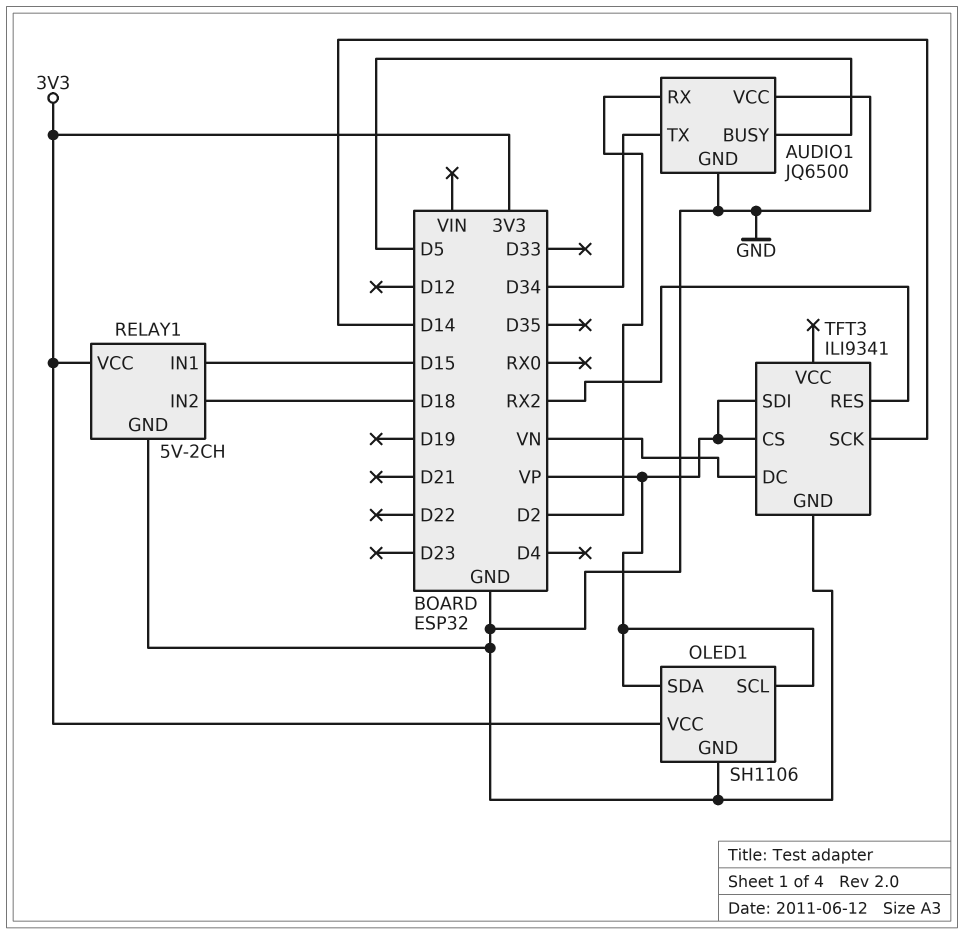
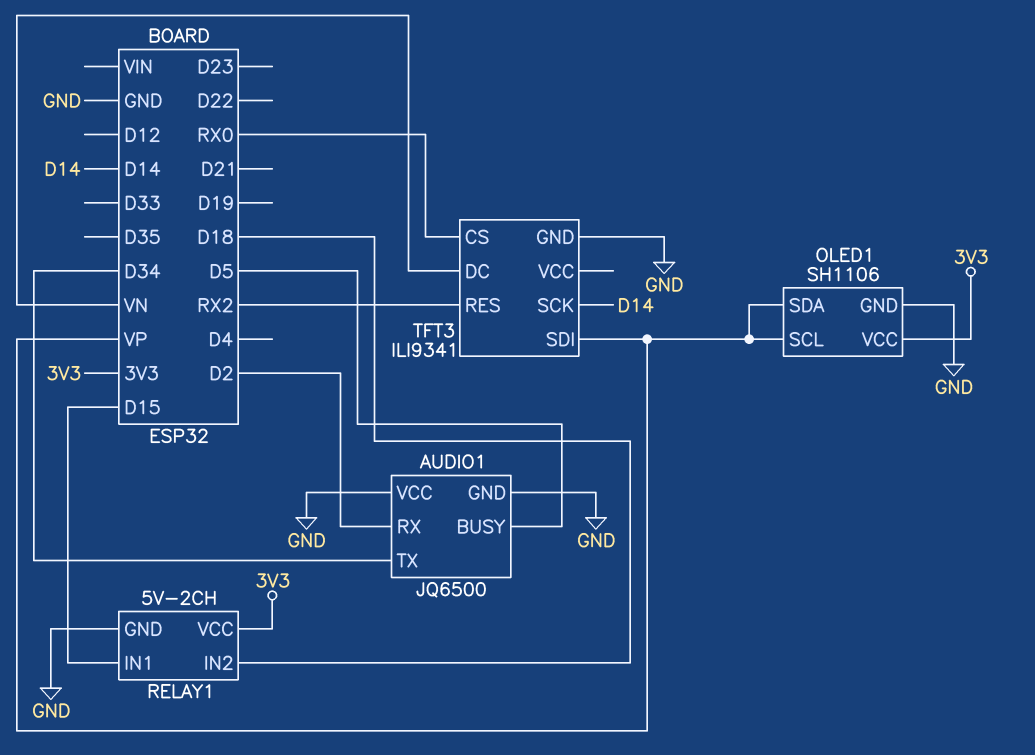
TFT3 pin CS: VP -> RX0

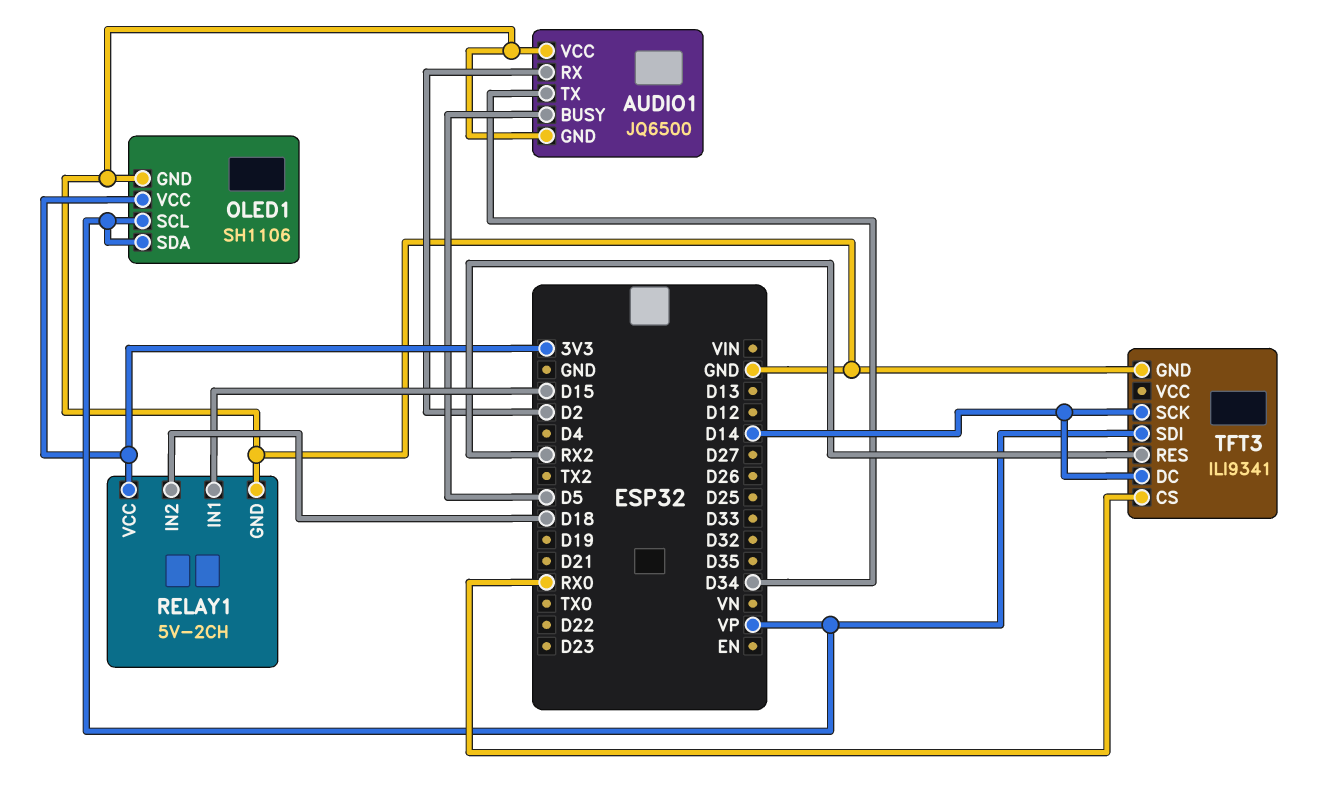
TFT3 pin DC: VN -> D14

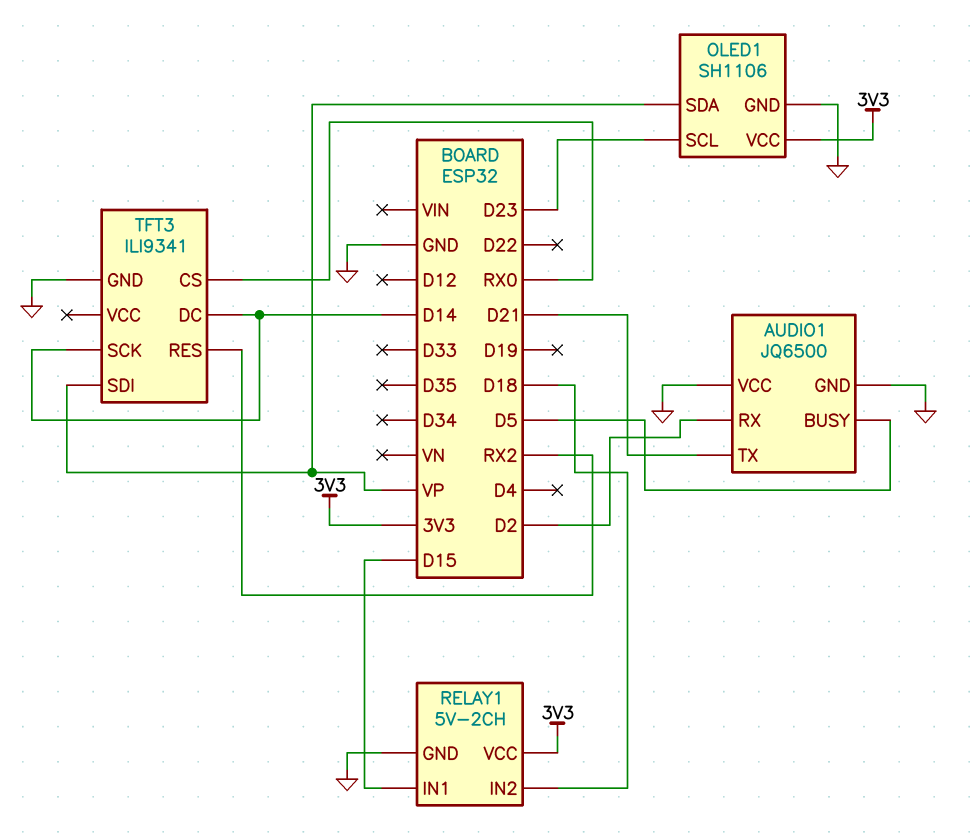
AUDIO1 pin TX: D34 -> D21
OLED1 pin SCL: VP -> D23

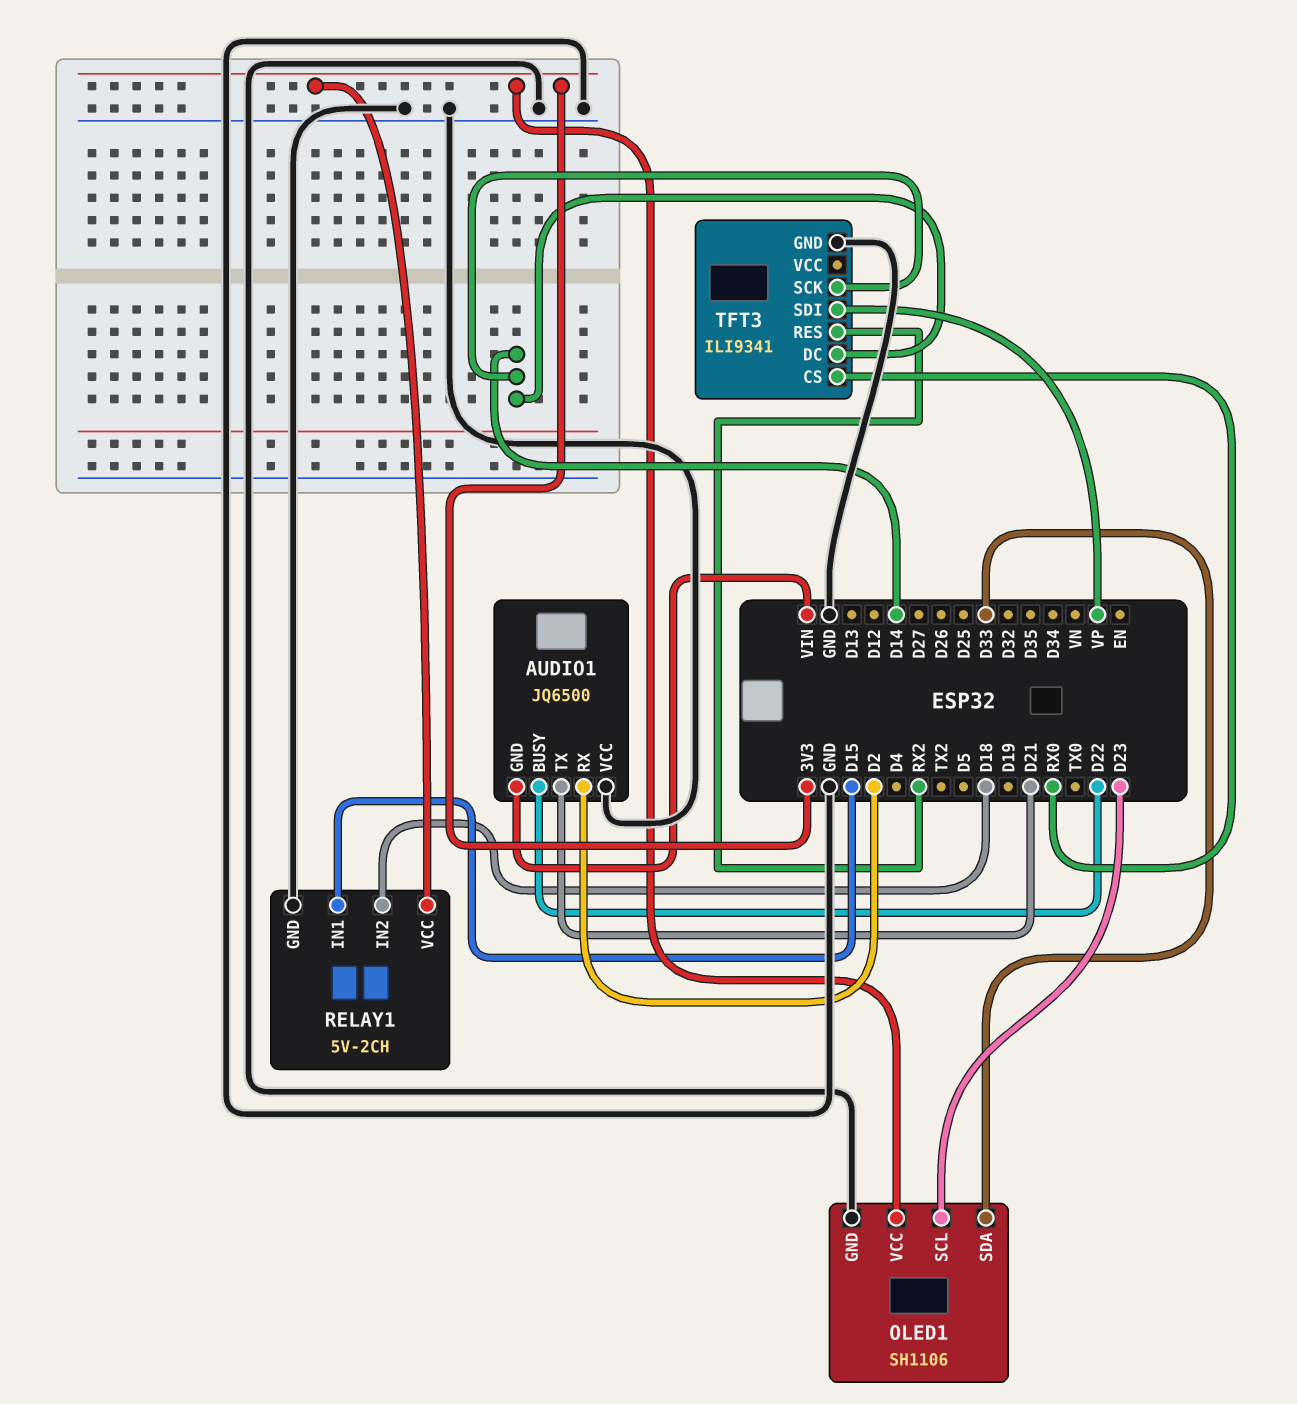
AUDIO1 pin BUSY: D5 -> D22
AUDIO1 pin GND: GND -> VIN
OLED1 pin SDA: VP -> D33

